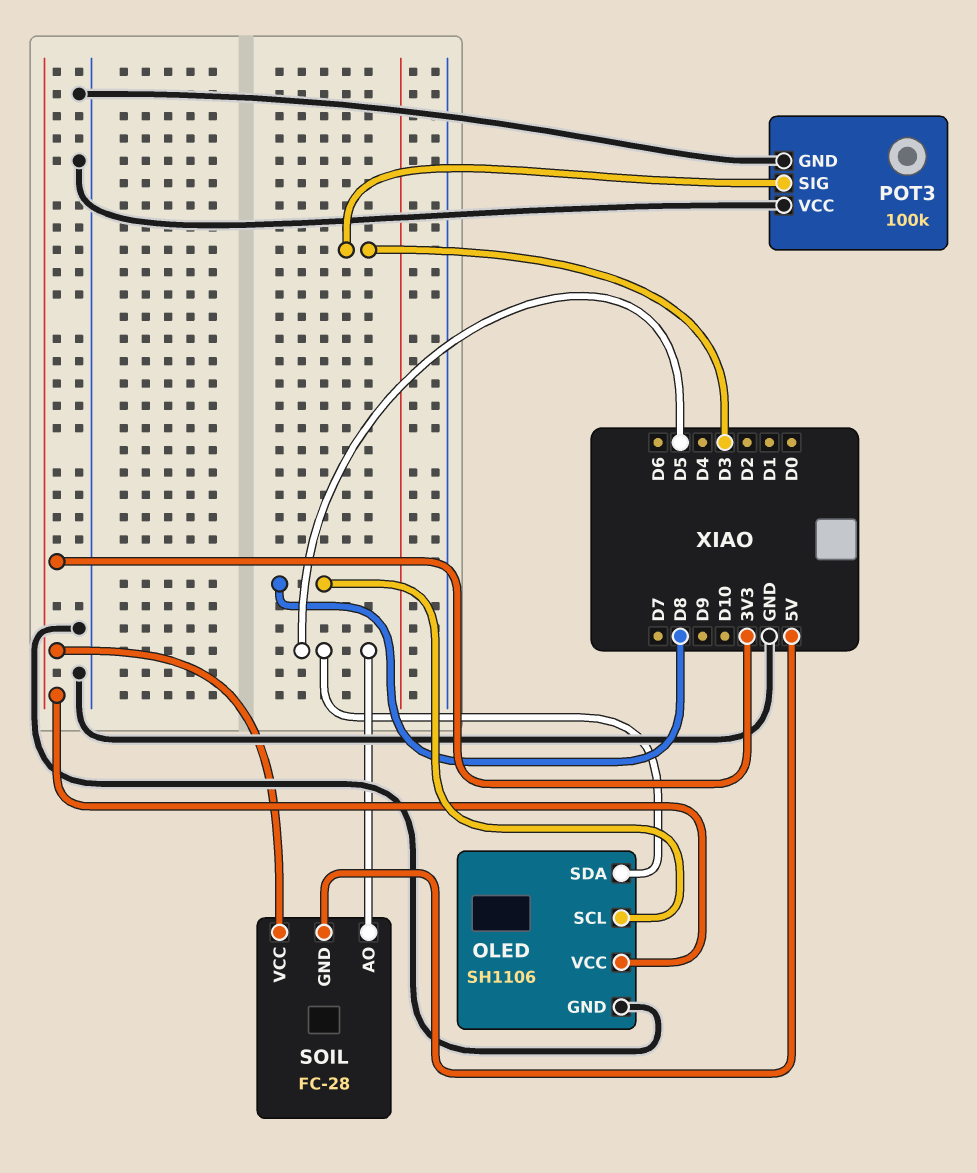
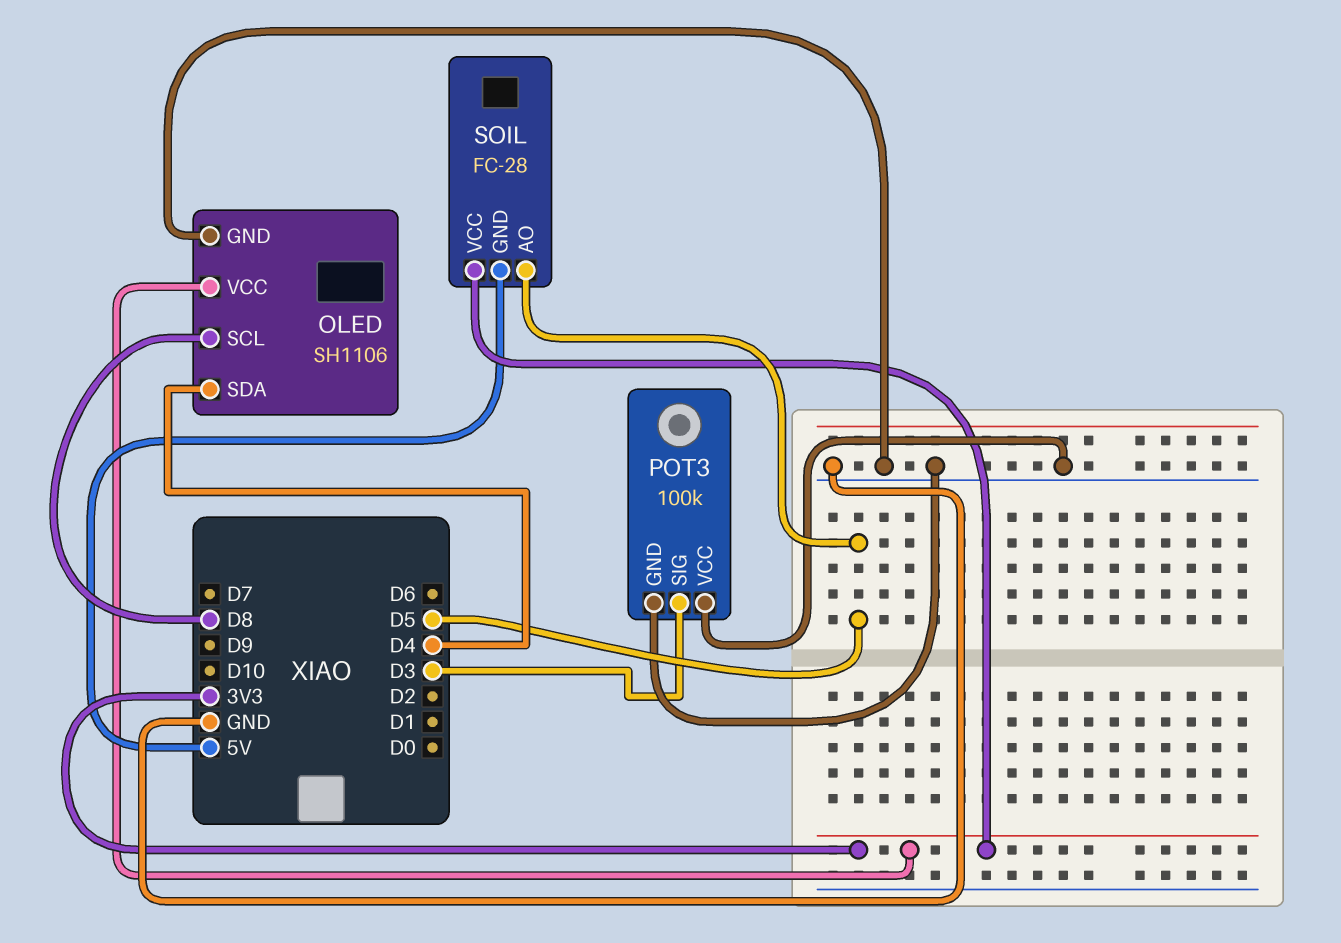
OLED pin SDA: D5 -> D4

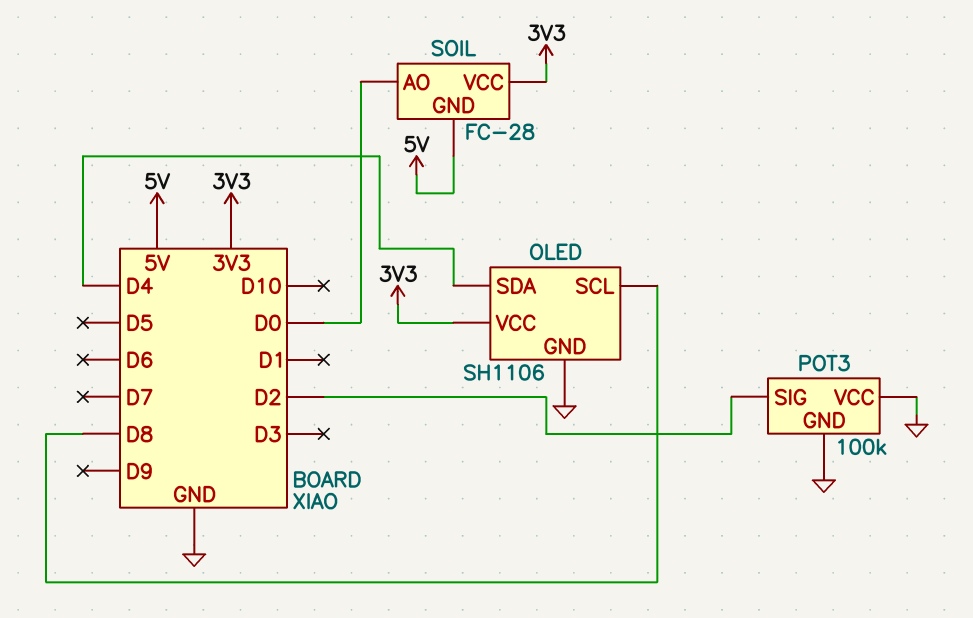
POT3 pin SIG: D3 -> D2
SOIL pin AO: D5 -> D0

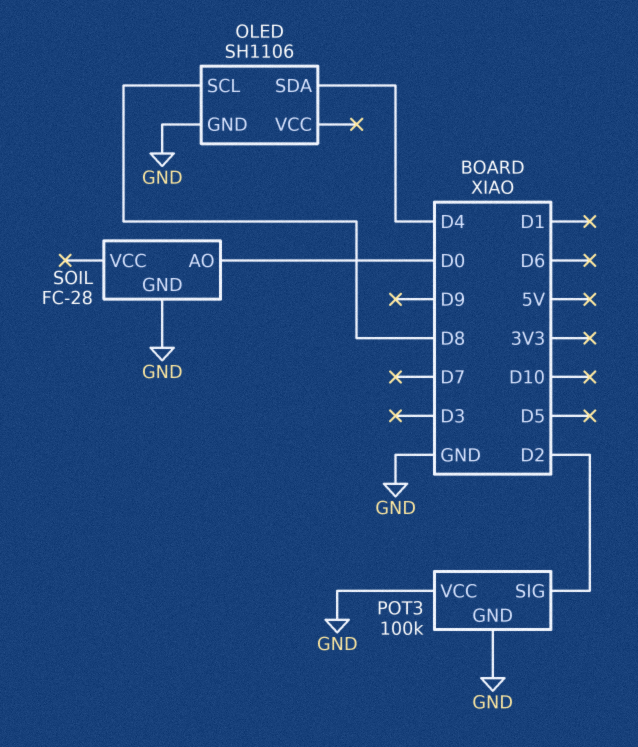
OLED pin VCC: 3V3 -> none
SOIL pin GND: 5V -> GND
SOIL pin VCC: 3V3 -> none

